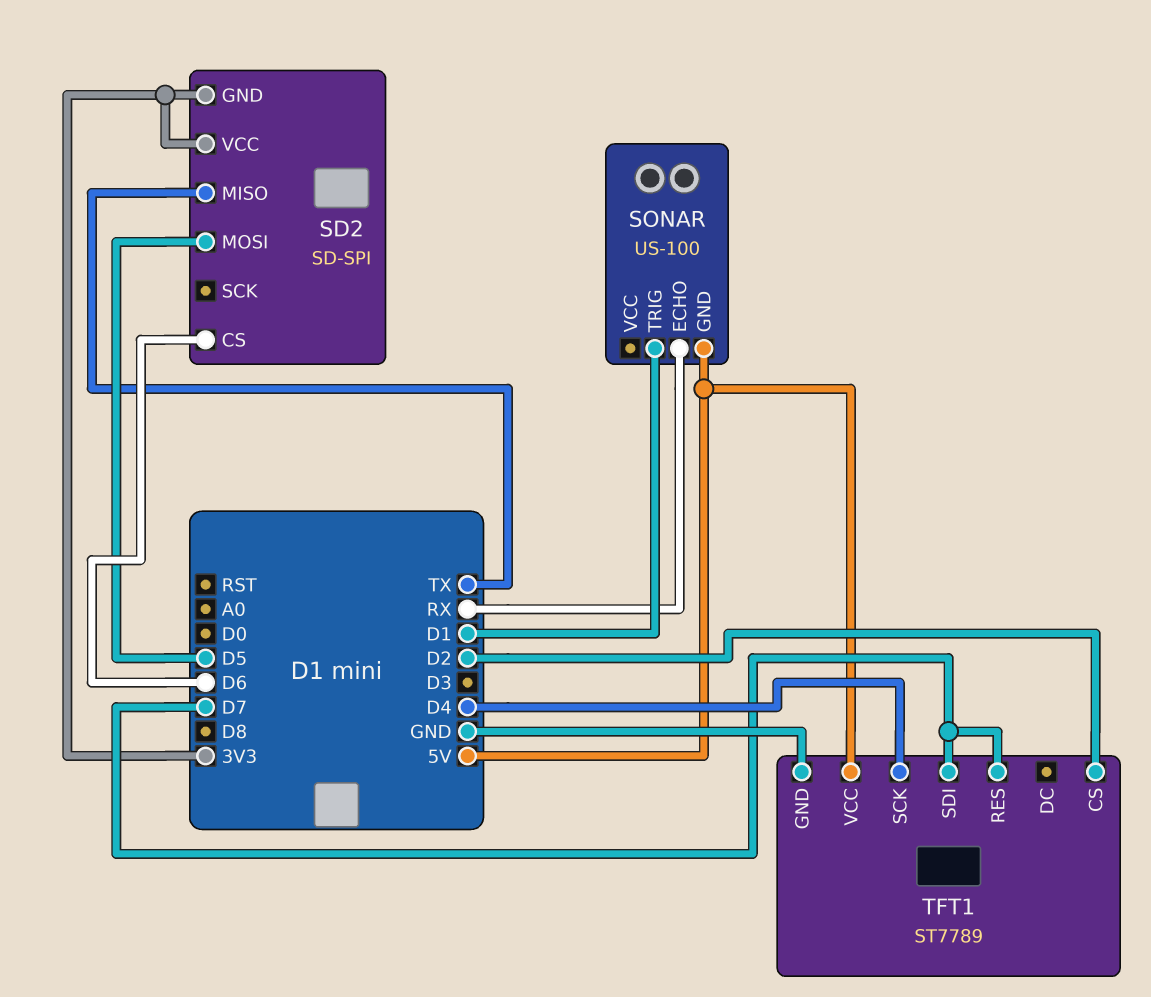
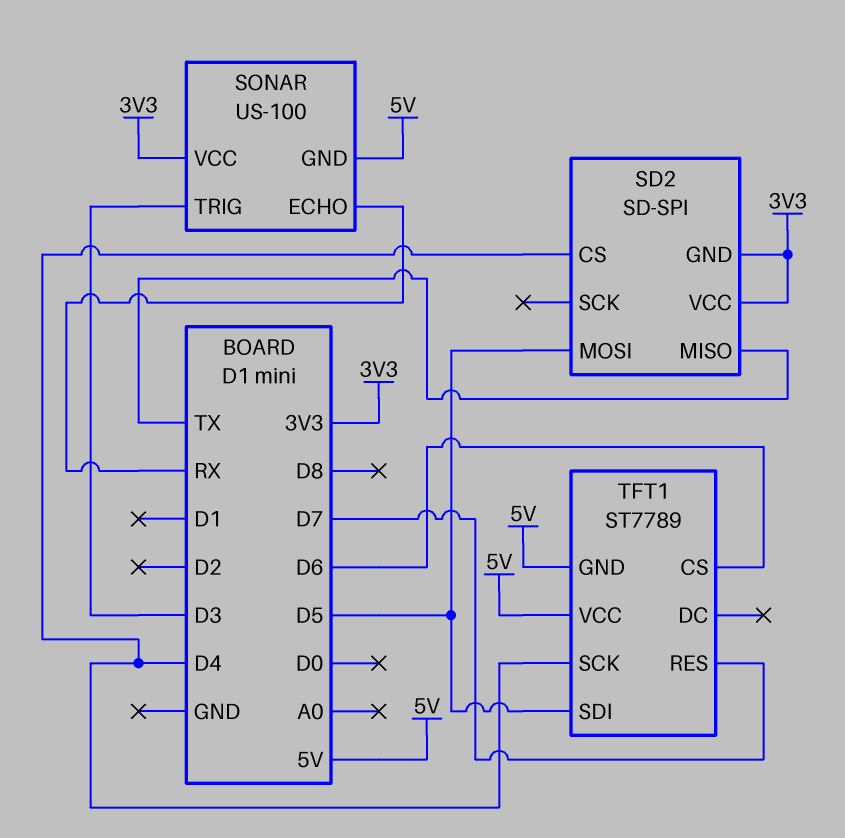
SD2 pin CS: D6 -> D4
SONAR pin TRIG: D1 -> D3
SONAR pin VCC: none -> 3V3
TFT1 pin CS: D2 -> D6
TFT1 pin GND: GND -> 5V
TFT1 pin SDI: D7 -> D5

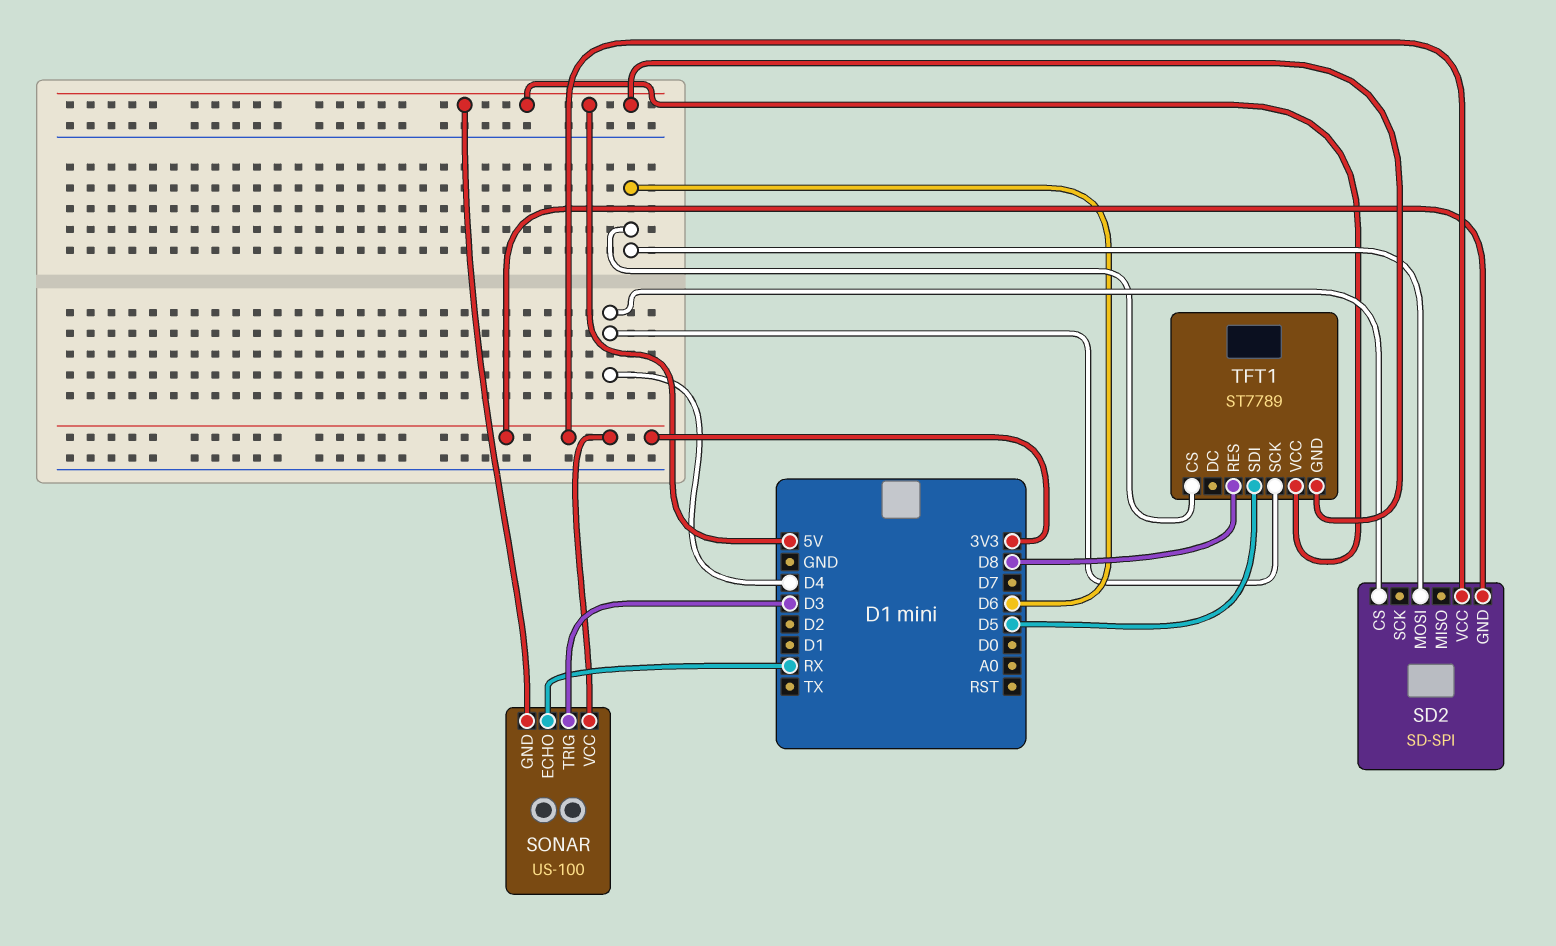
SD2 pin MISO: TX -> none
SD2 pin MOSI: D5 -> D6
TFT1 pin RES: D7 -> D8

